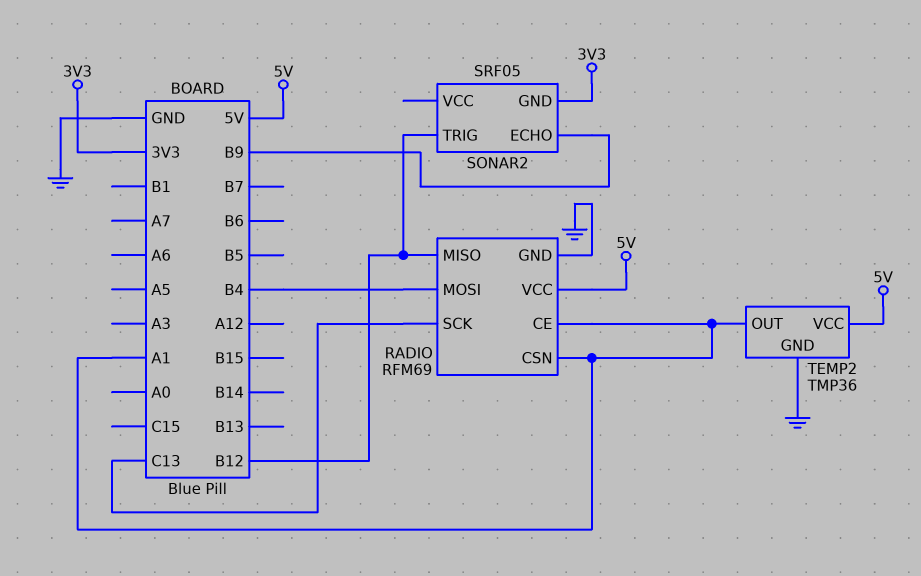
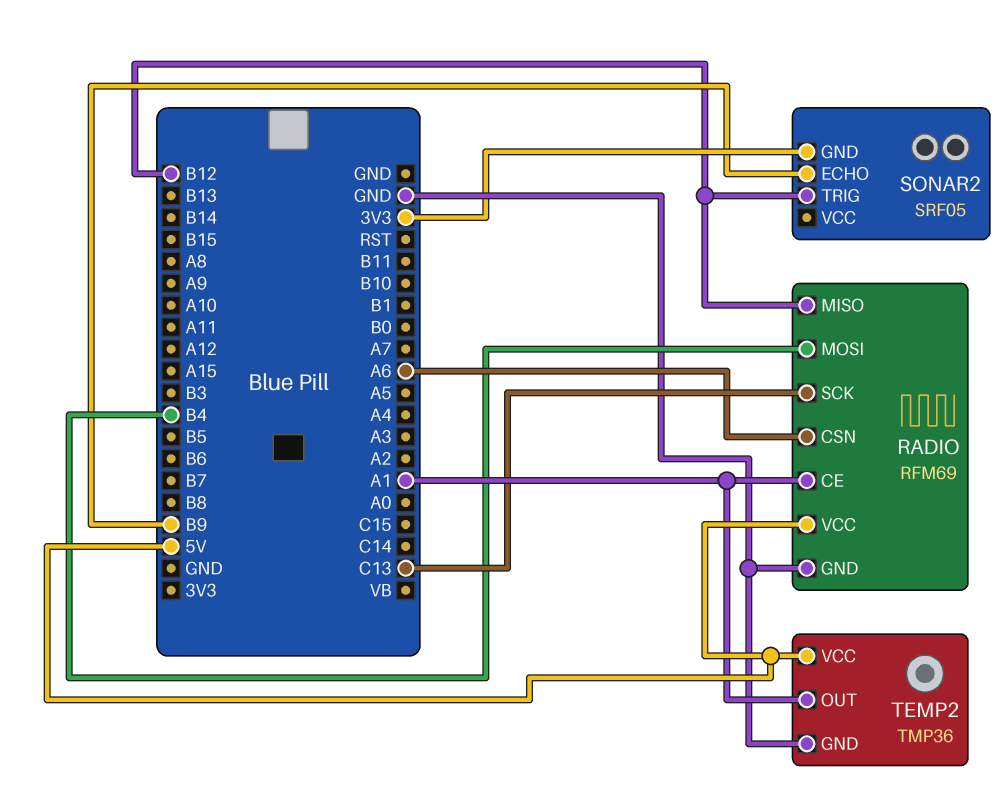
RADIO pin CSN: A1 -> A6

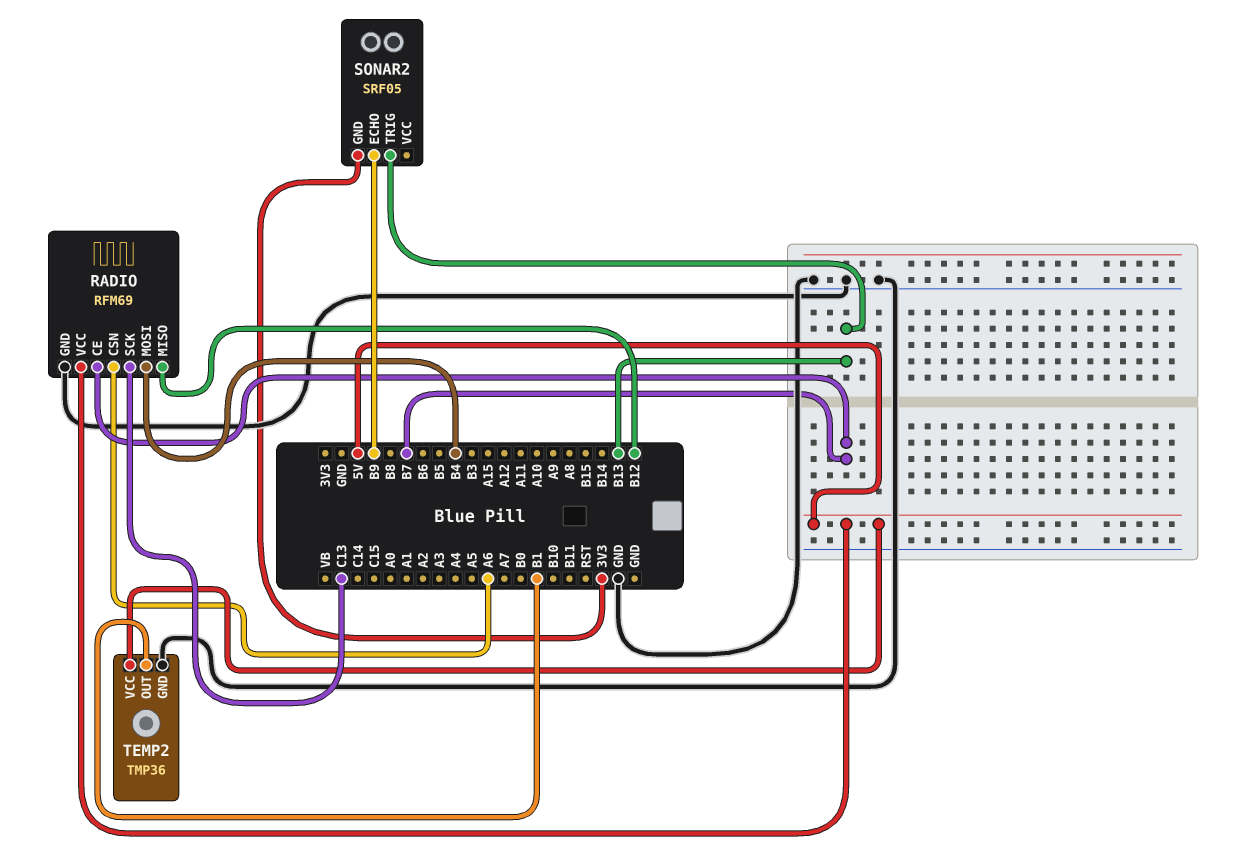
RADIO pin CE: A1 -> B7
SONAR2 pin TRIG: B12 -> B13
TEMP2 pin OUT: A1 -> B1

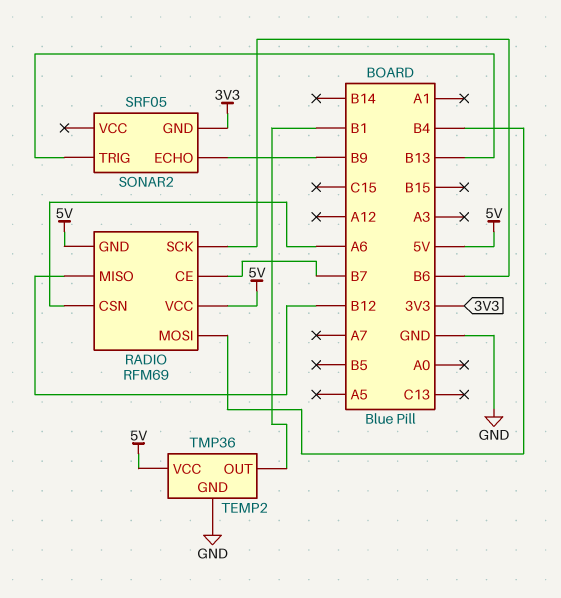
RADIO pin GND: GND -> 5V
RADIO pin SCK: C13 -> B6

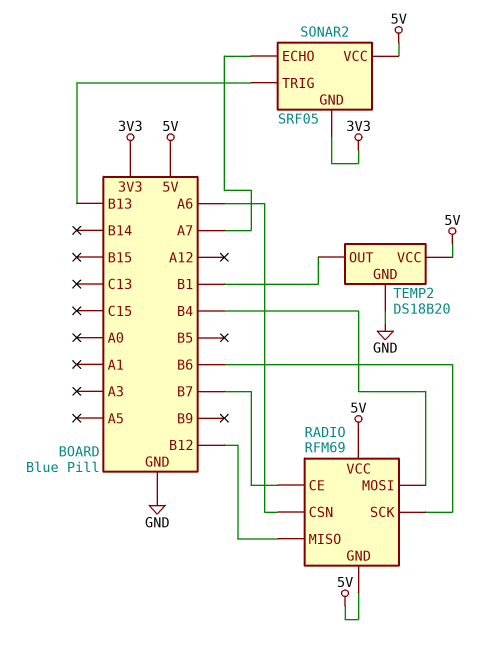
SONAR2 pin ECHO: B9 -> A7
SONAR2 pin VCC: none -> 5V
TEMP2: TMP36 -> DS18B20

